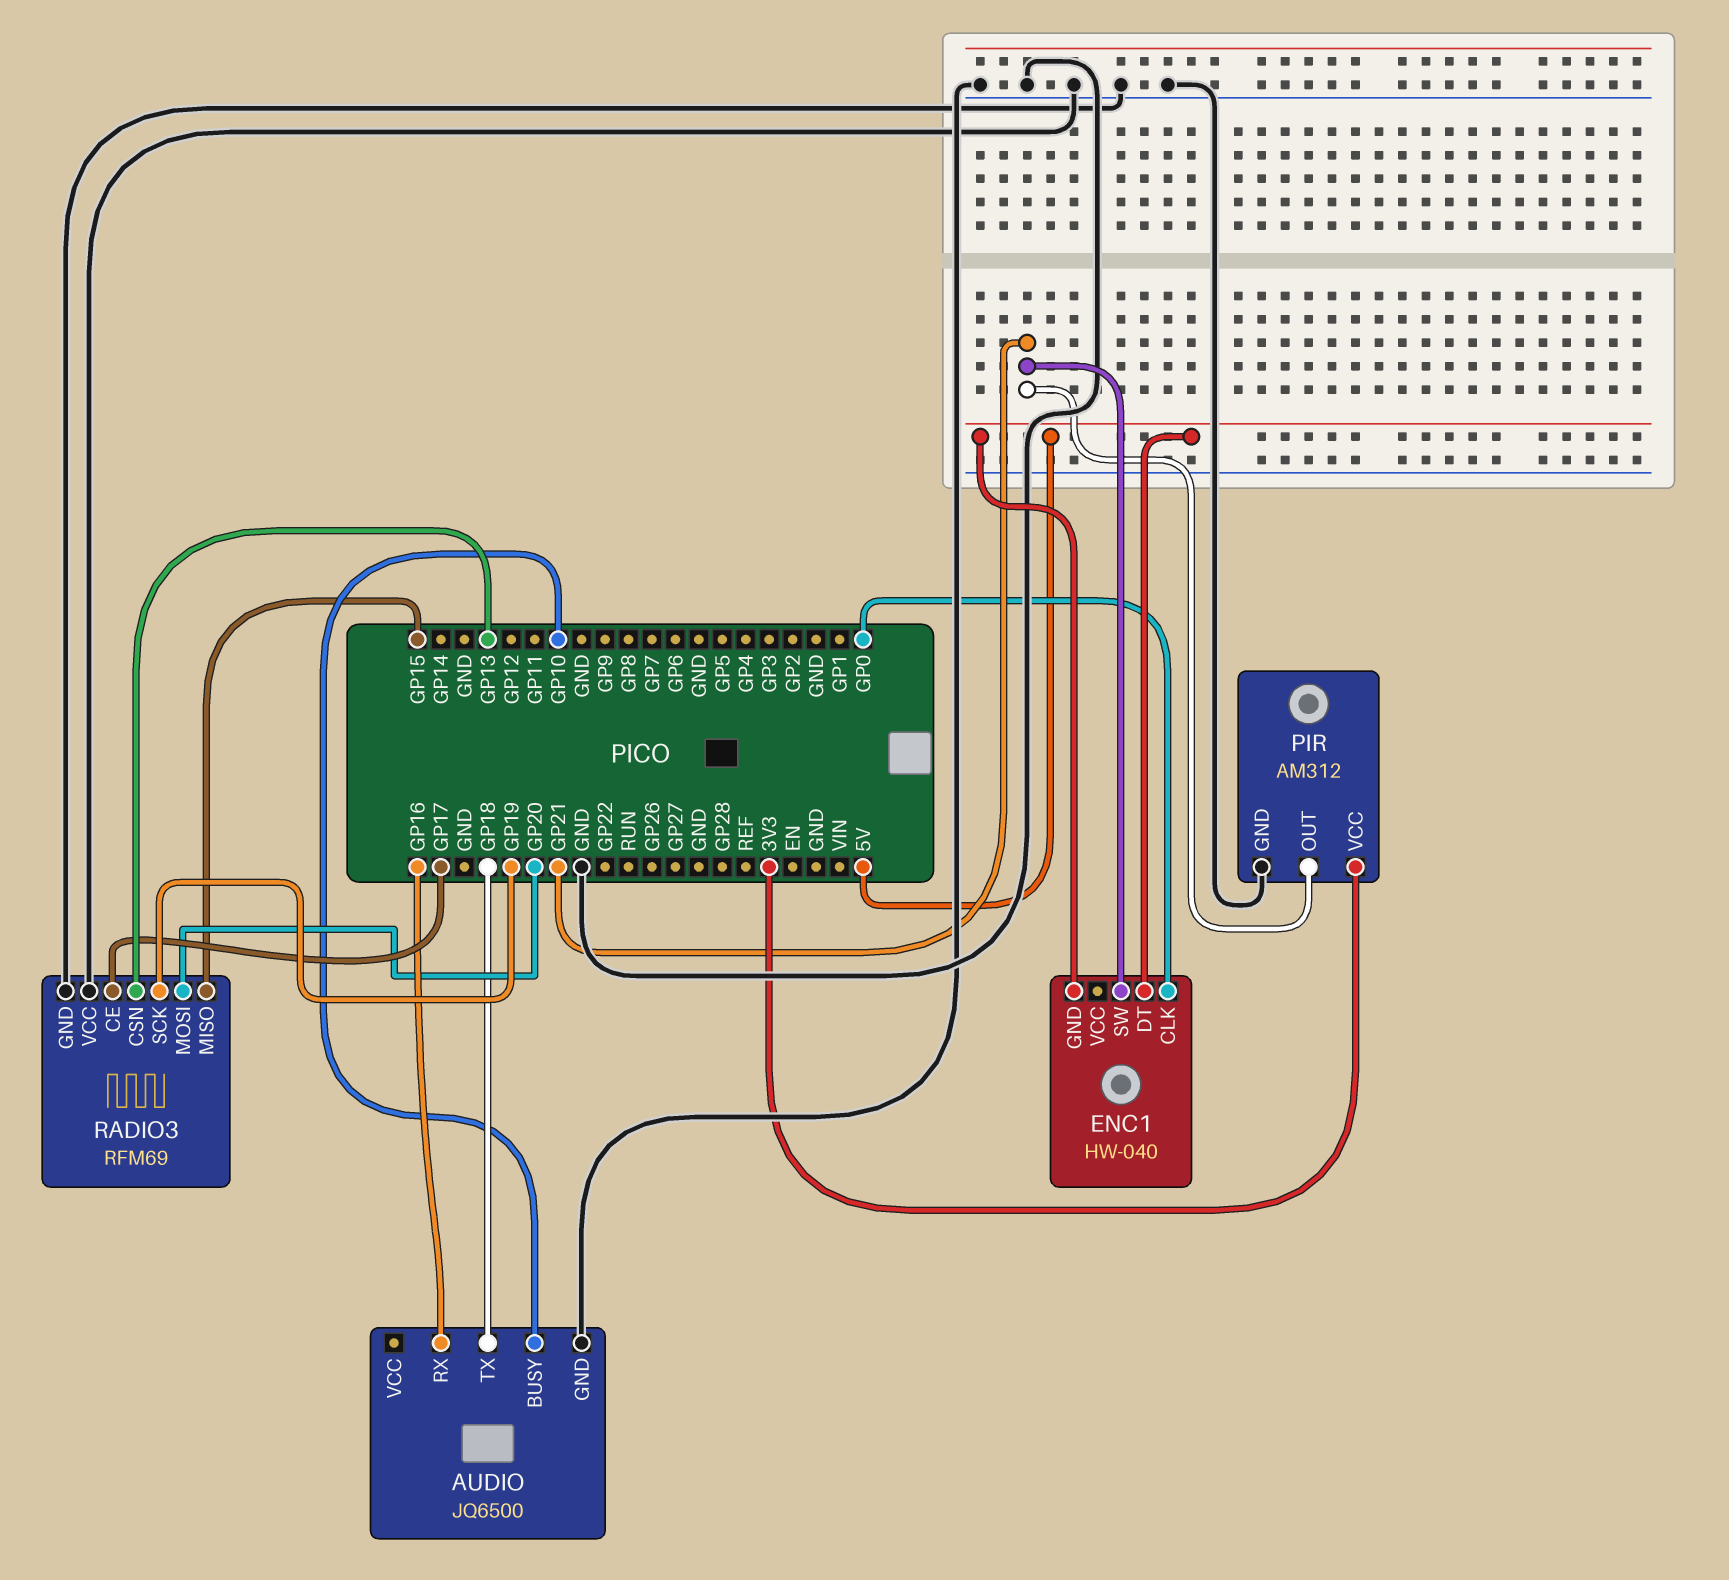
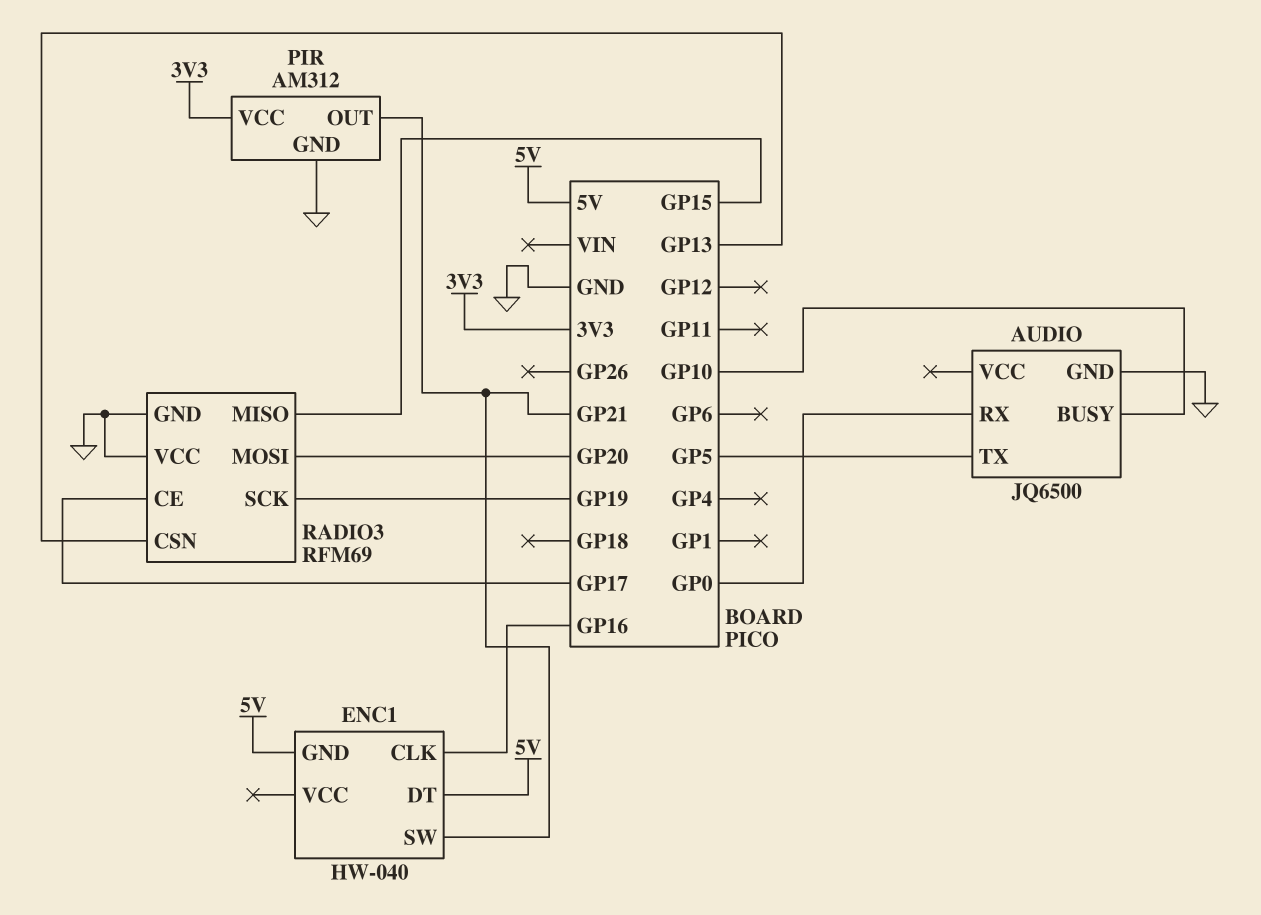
AUDIO pin RX: GP16 -> GP0
AUDIO pin TX: GP18 -> GP5
ENC1 pin CLK: GP0 -> GP16

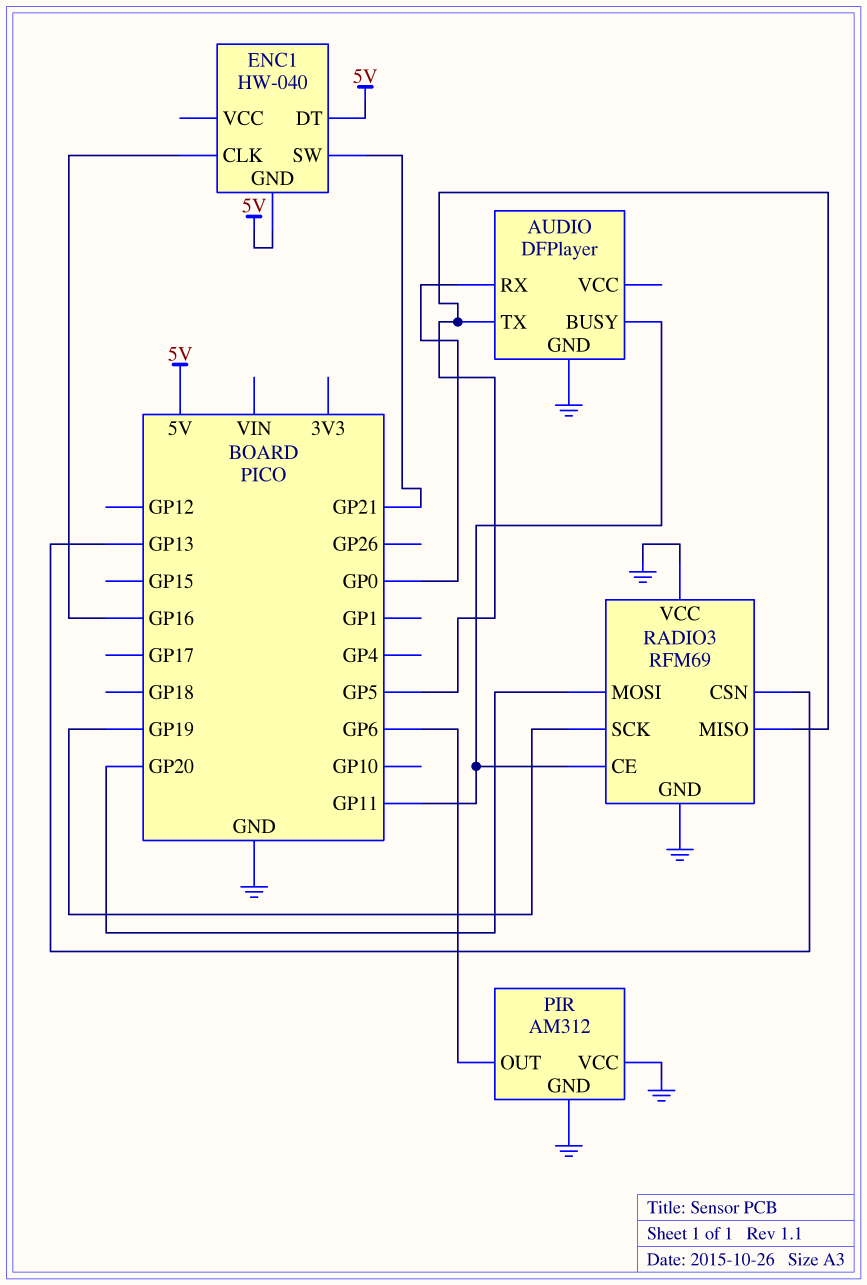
AUDIO: JQ6500 -> DFPlayer
AUDIO pin BUSY: GP10 -> GP11
PIR pin OUT: GP21 -> GP6
PIR pin VCC: 3V3 -> GND
RADIO3 pin CE: GP17 -> GP11
RADIO3 pin MISO: GP15 -> GP5

